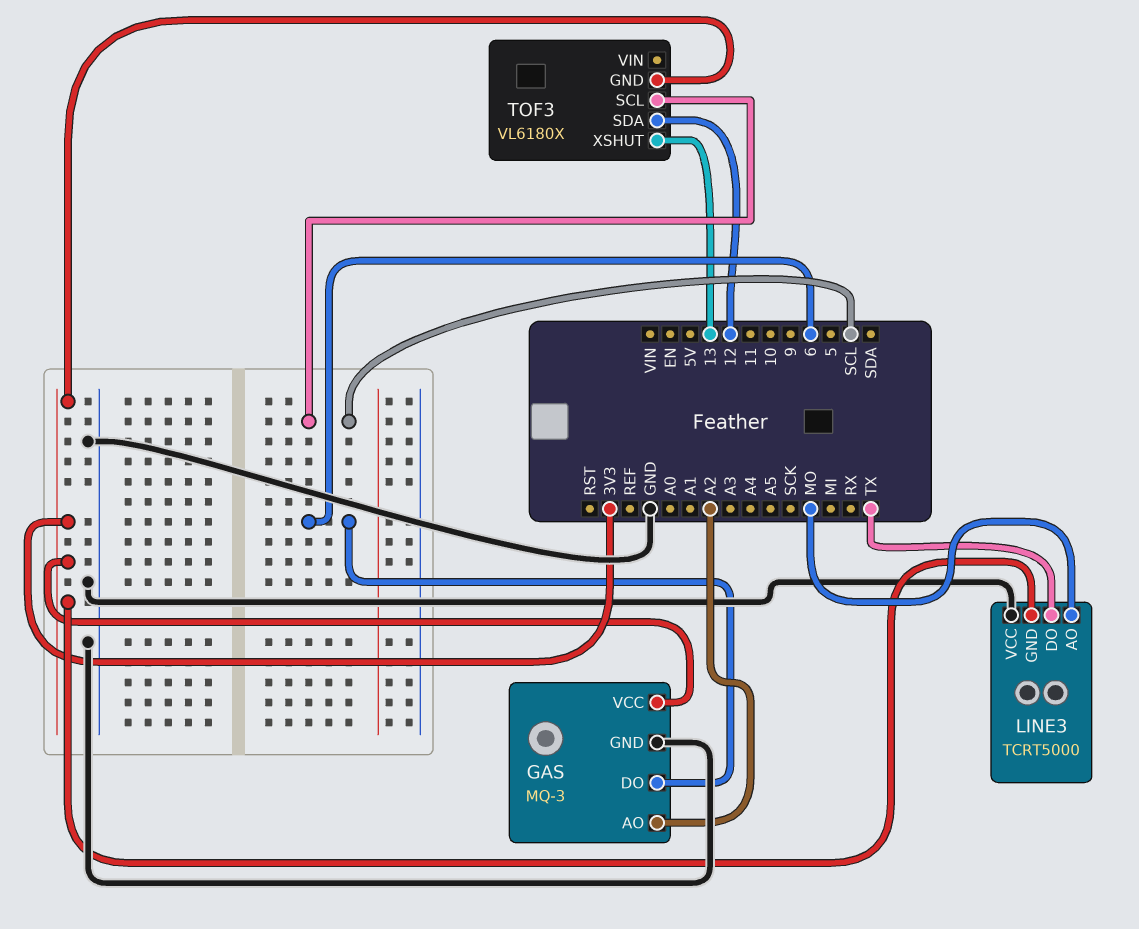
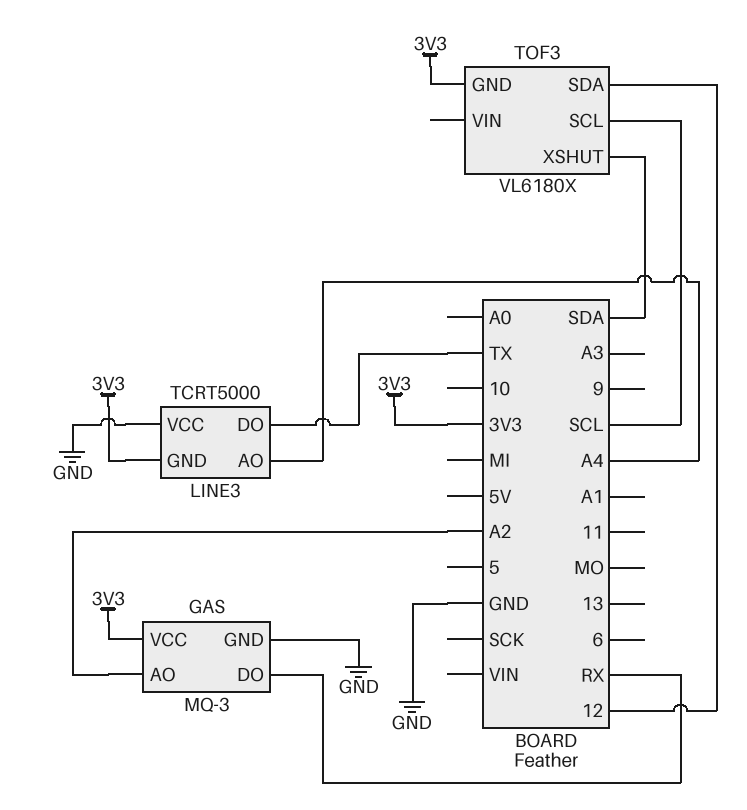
GAS pin DO: 6 -> RX
LINE3 pin AO: MO -> A4
TOF3 pin XSHUT: 13 -> SDA

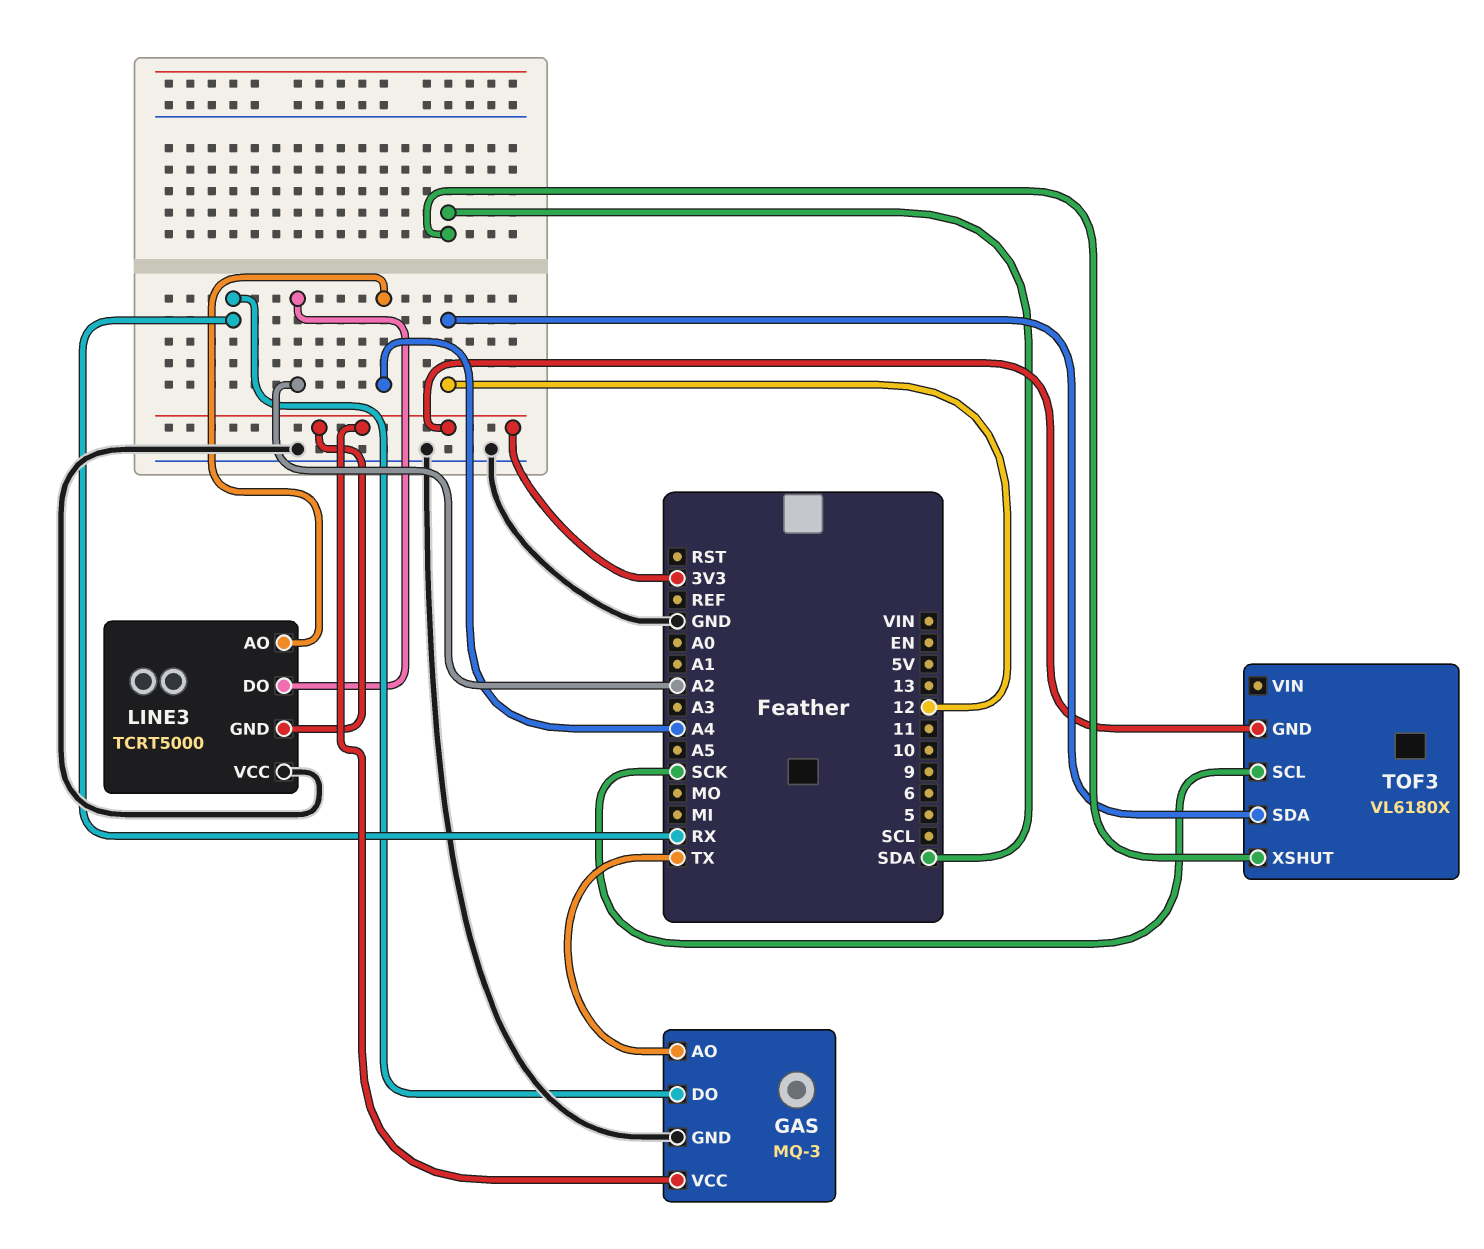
GAS pin AO: A2 -> TX
LINE3 pin DO: TX -> A2
TOF3 pin SCL: SCL -> SCK

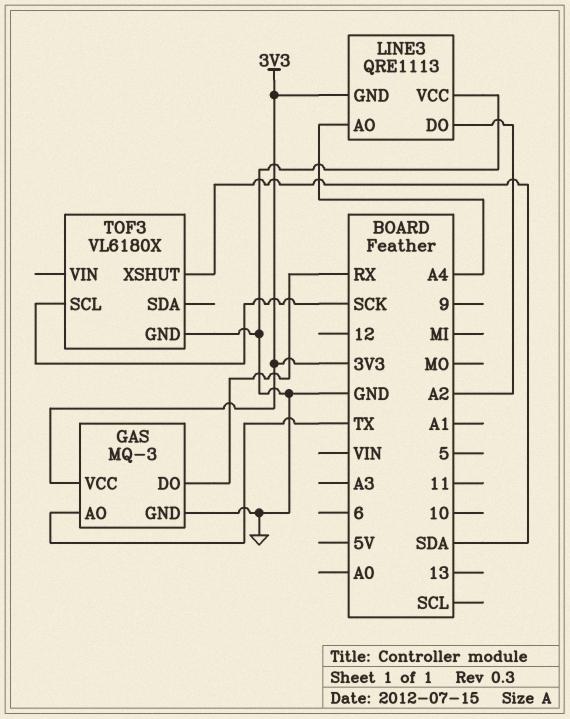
LINE3: TCRT5000 -> QRE1113
TOF3 pin GND: 3V3 -> GND
TOF3 pin SDA: 12 -> none

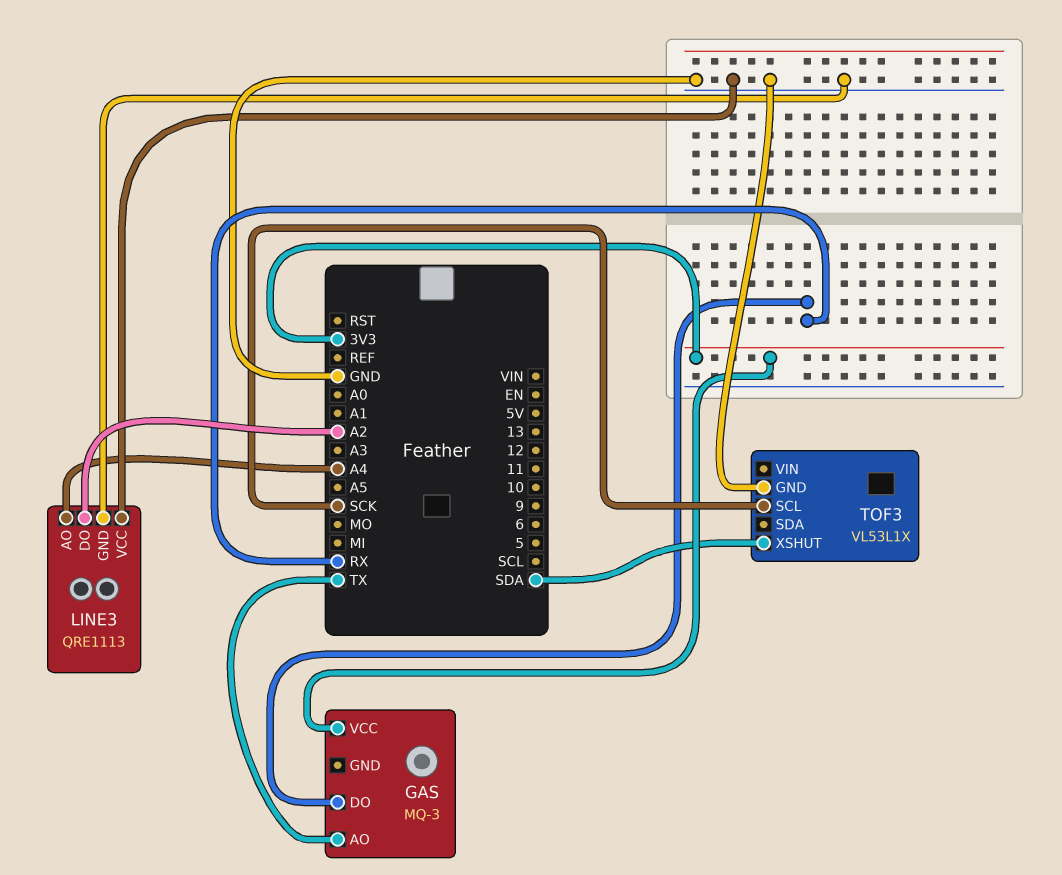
GAS pin GND: GND -> none
LINE3 pin GND: 3V3 -> GND
TOF3: VL6180X -> VL53L1X

